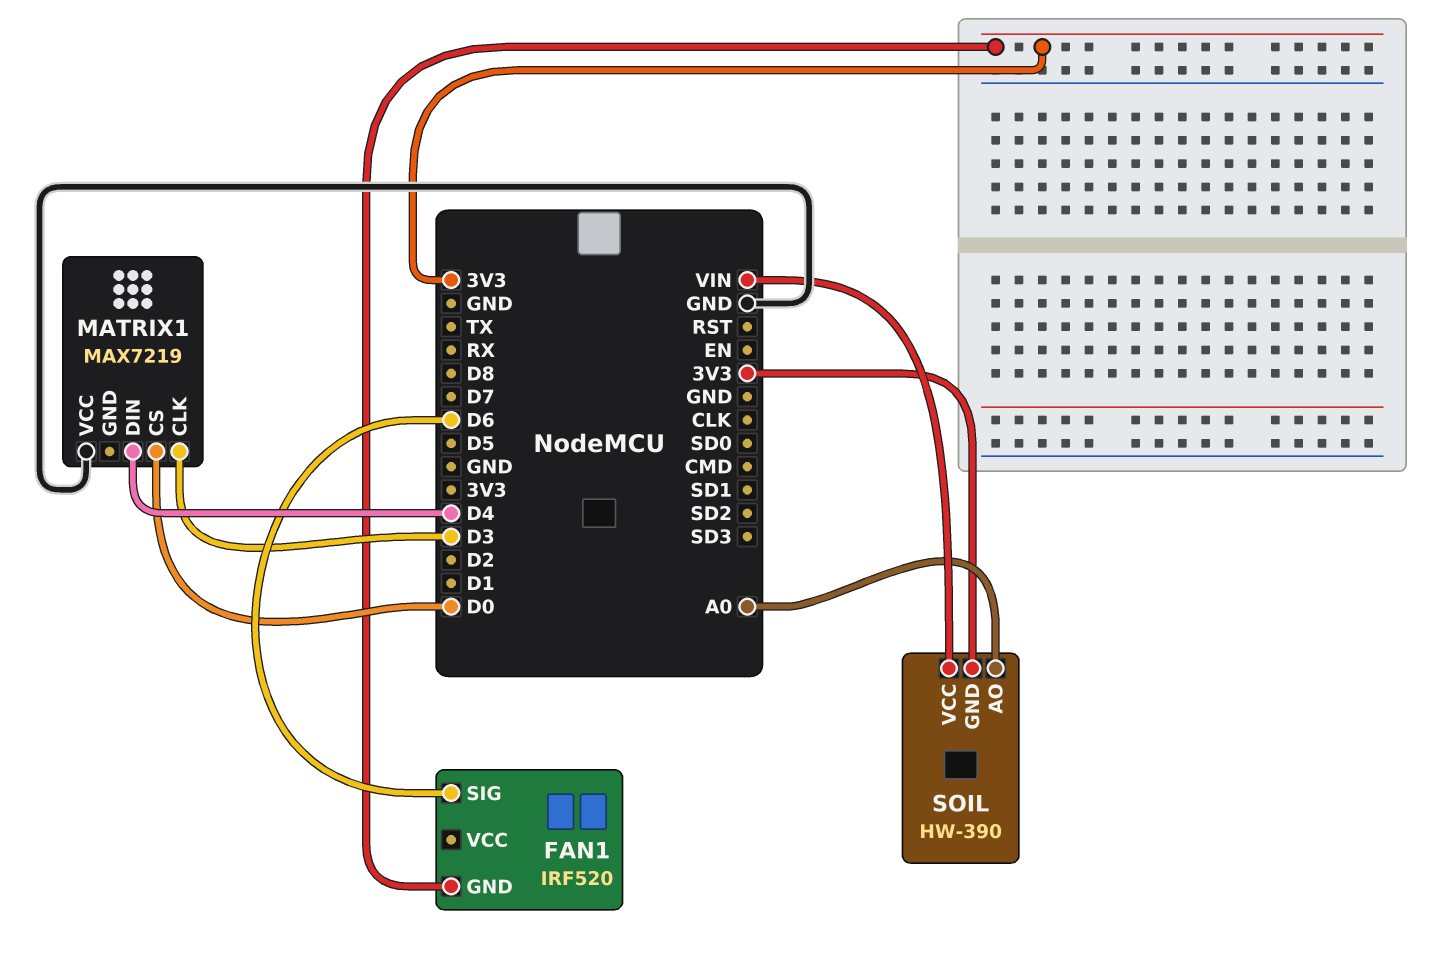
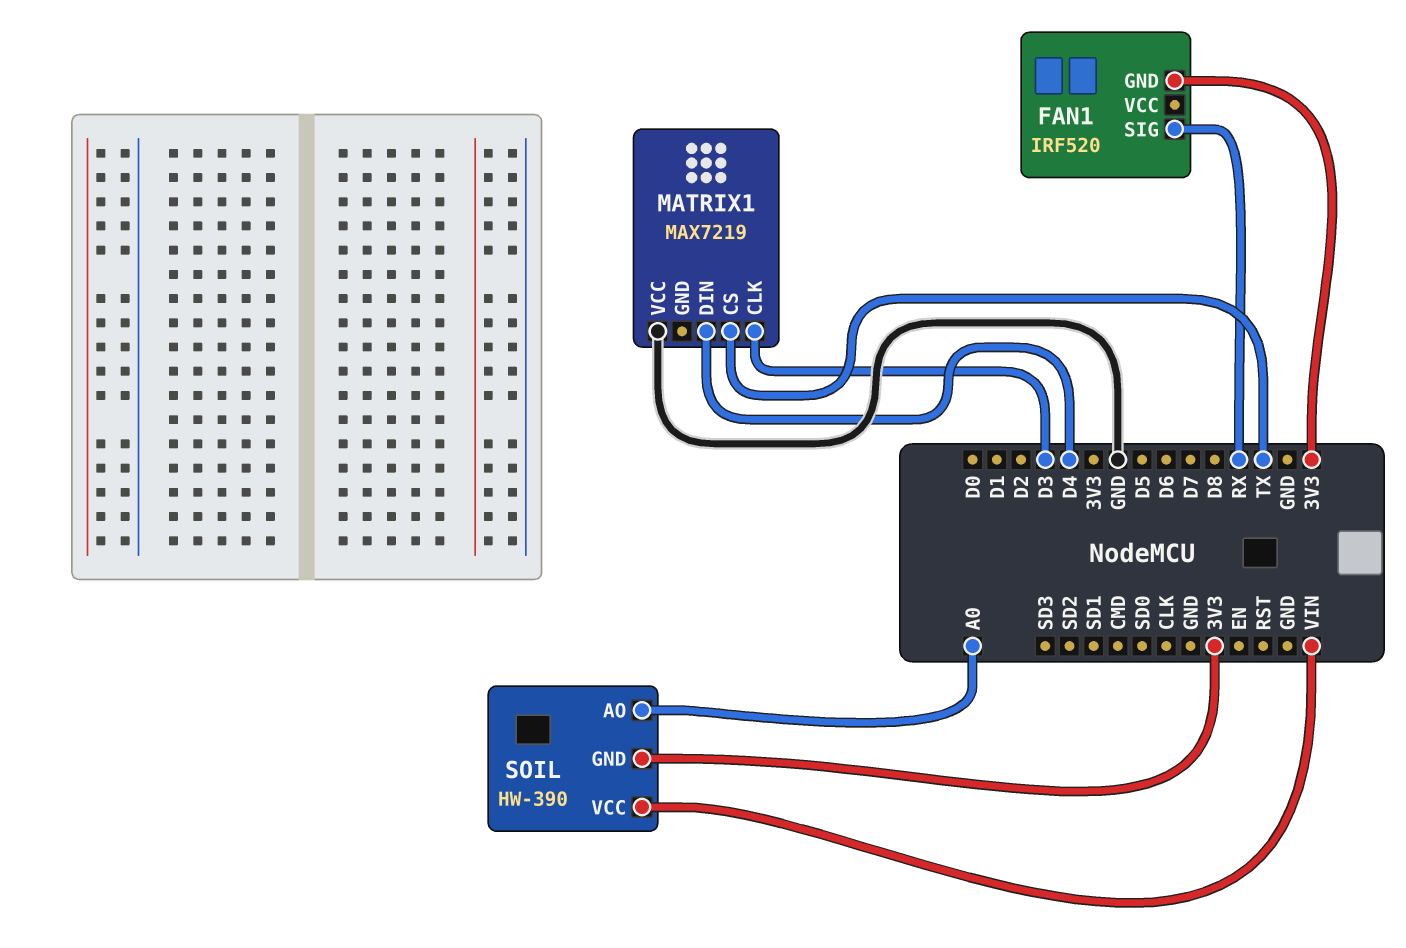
FAN1 pin SIG: D6 -> RX
MATRIX1 pin CS: D0 -> TX

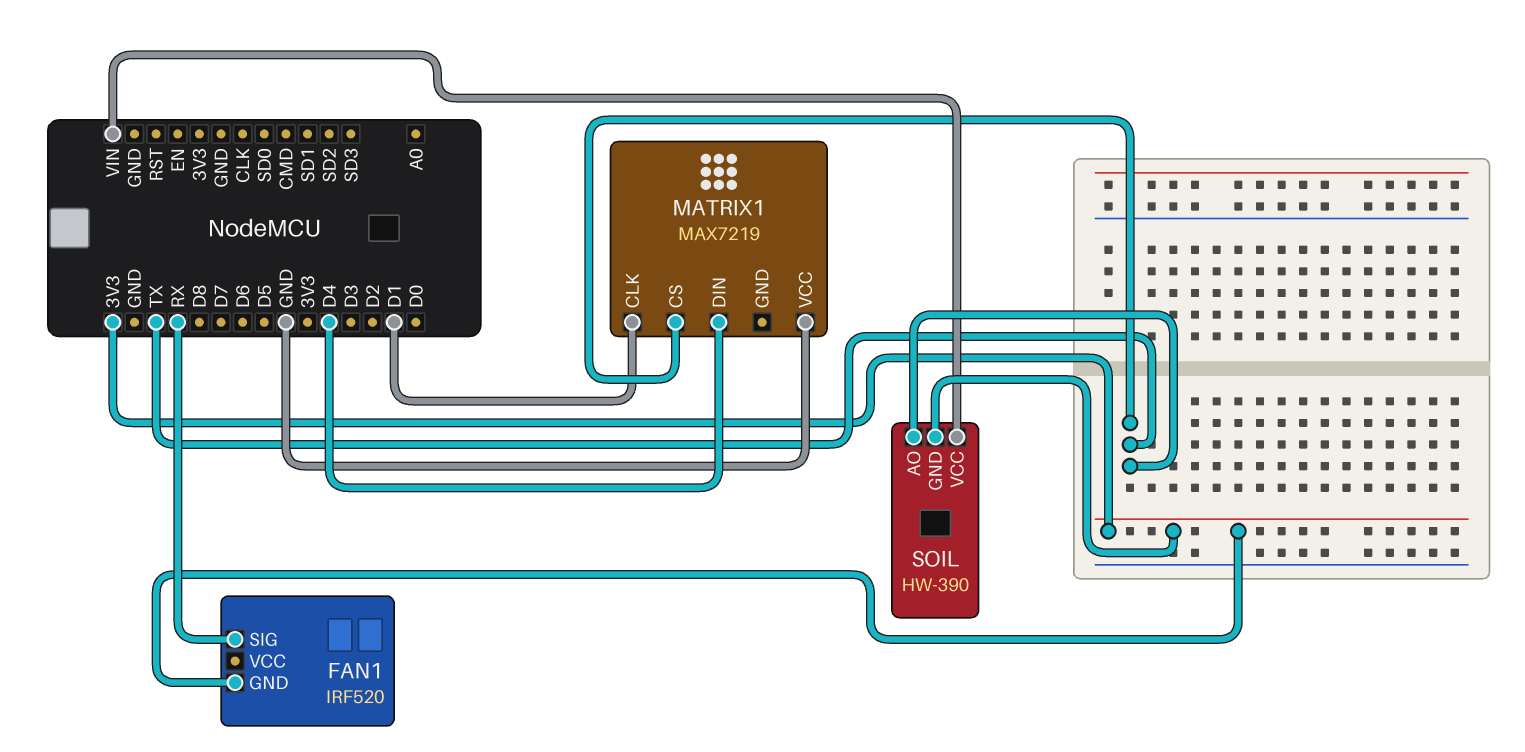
MATRIX1 pin CLK: D3 -> D1
SOIL pin AO: A0 -> TX

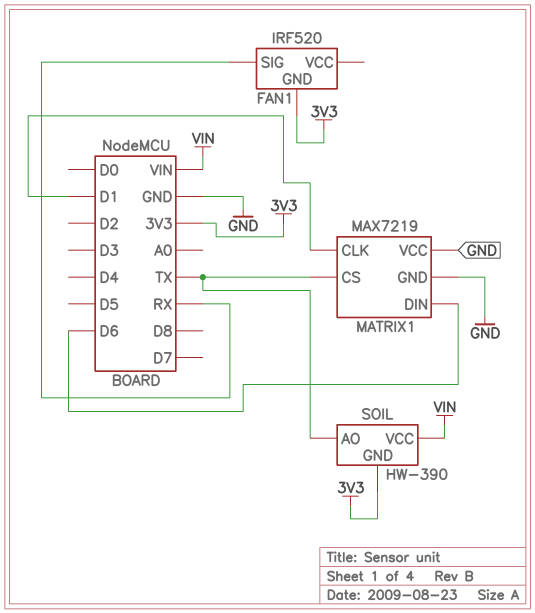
MATRIX1 pin DIN: D4 -> D6
MATRIX1 pin GND: none -> GND

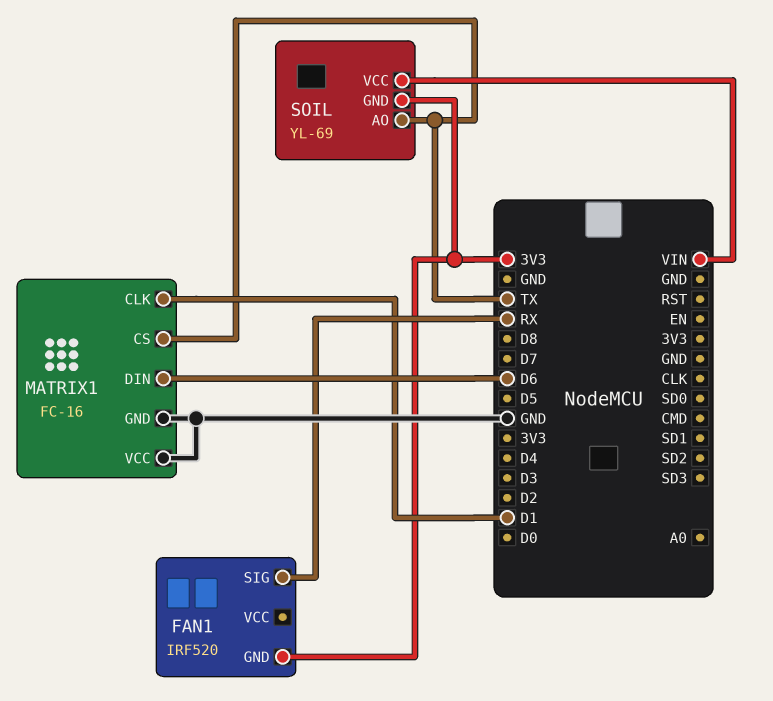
MATRIX1: MAX7219 -> FC-16
SOIL: HW-390 -> YL-69

